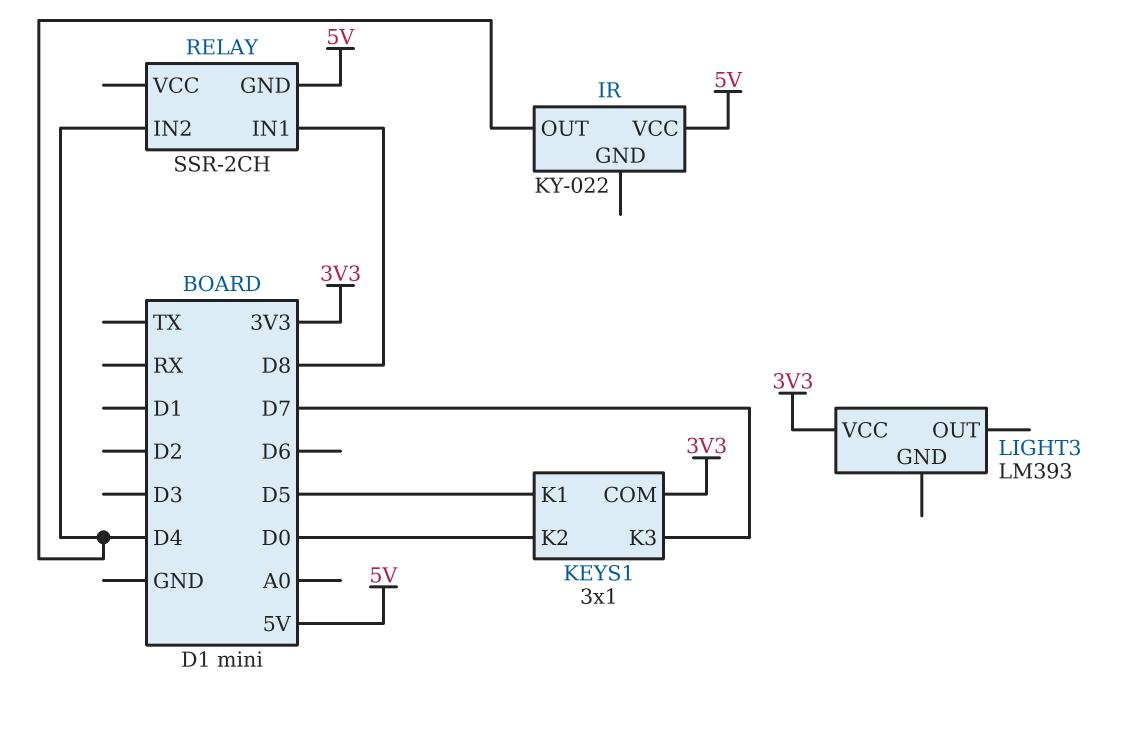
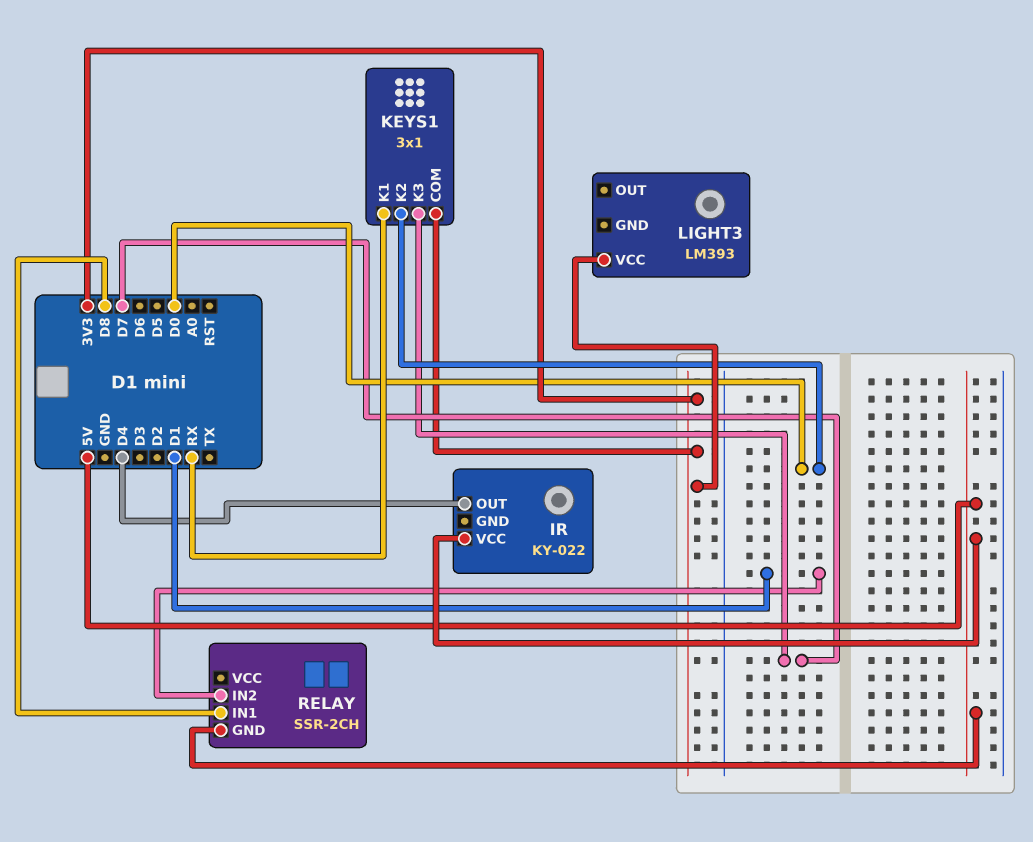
KEYS1 pin K1: D5 -> RX
RELAY pin IN2: D4 -> D1

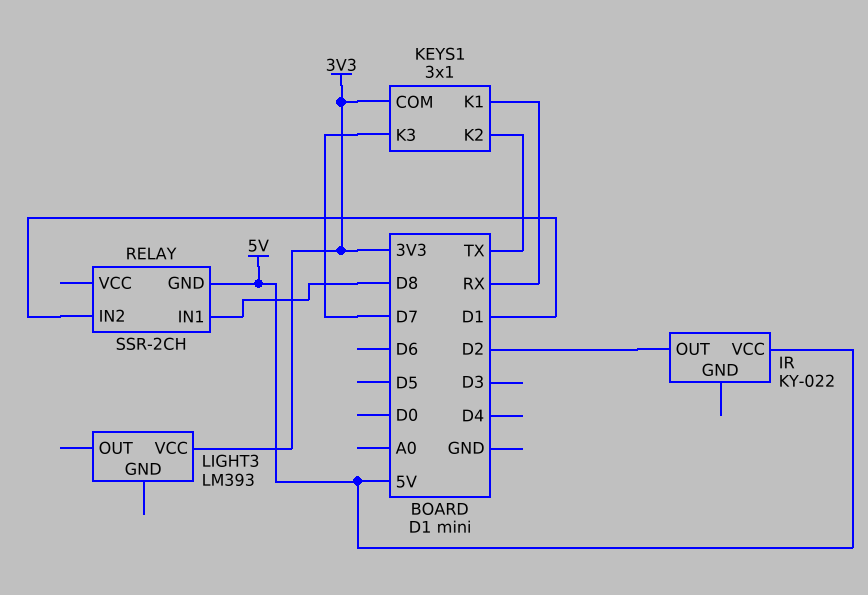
IR pin OUT: D4 -> D2
KEYS1 pin K2: D0 -> TX

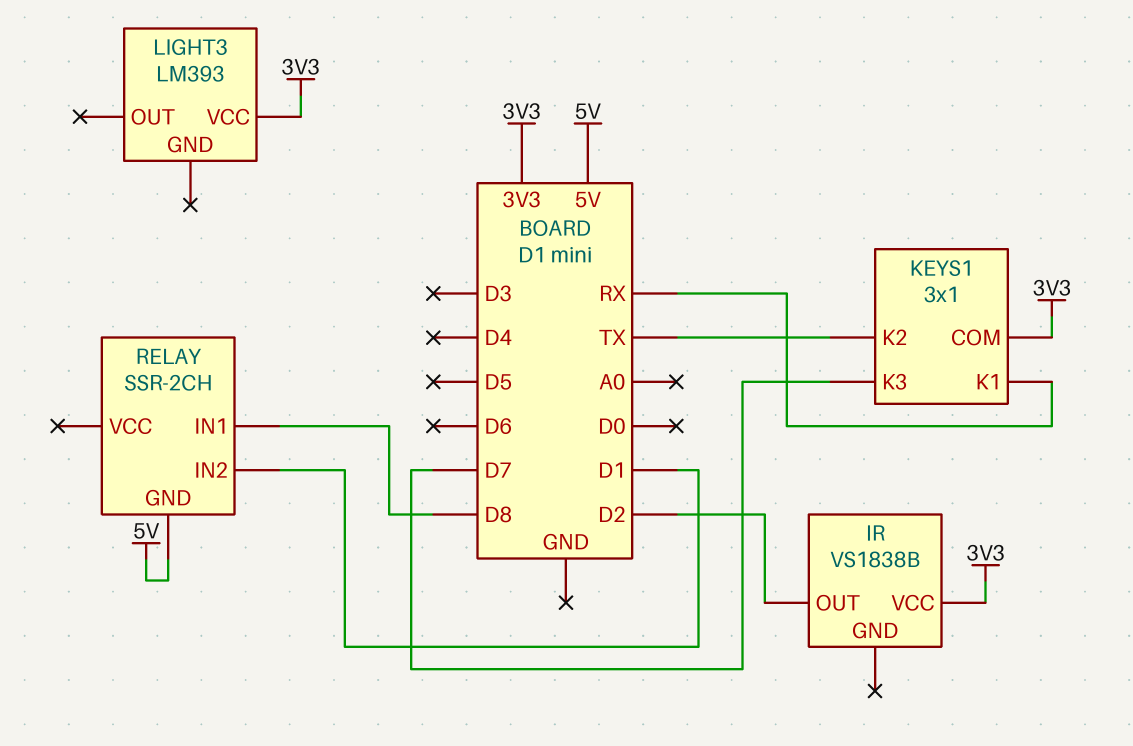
IR: KY-022 -> VS1838B
IR pin VCC: 5V -> 3V3

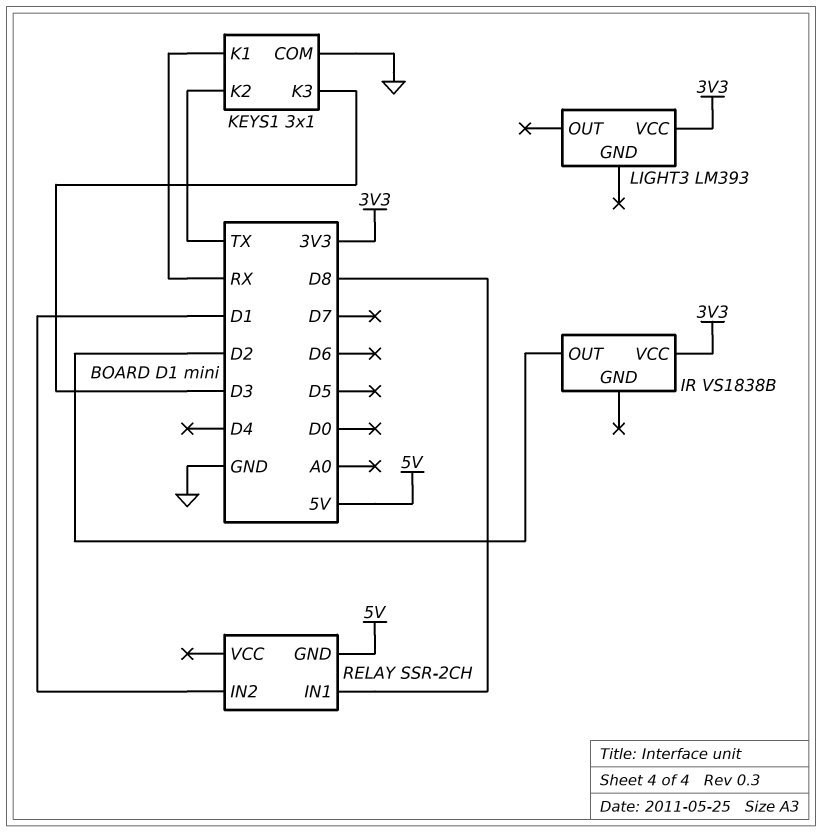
KEYS1 pin COM: 3V3 -> GND
KEYS1 pin K3: D7 -> D3

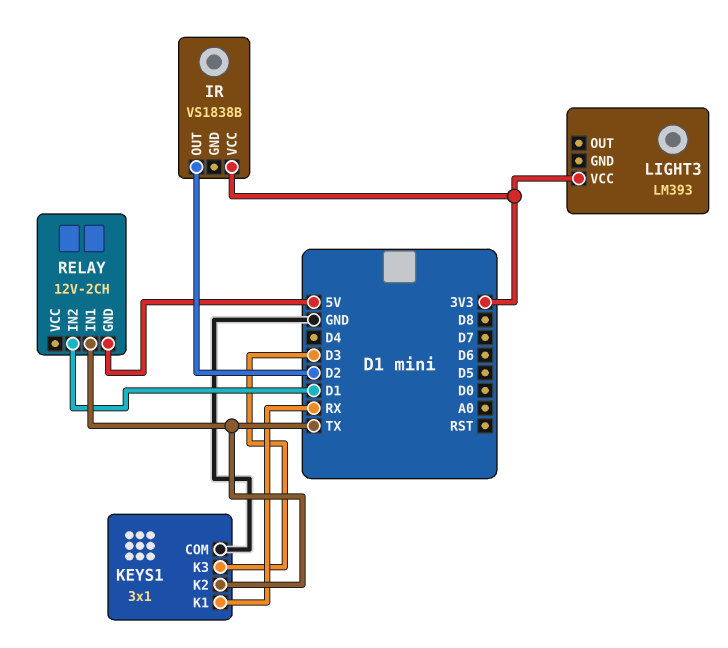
RELAY: SSR-2CH -> 12V-2CH
RELAY pin IN1: D8 -> TX

